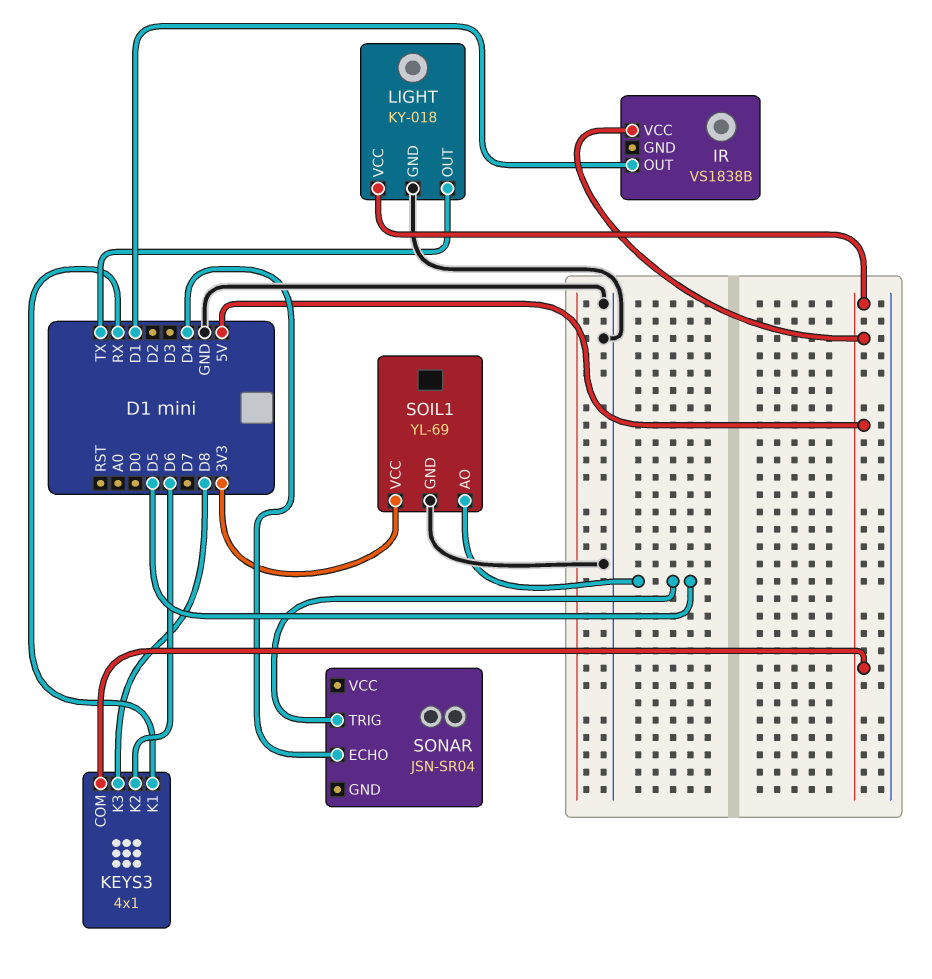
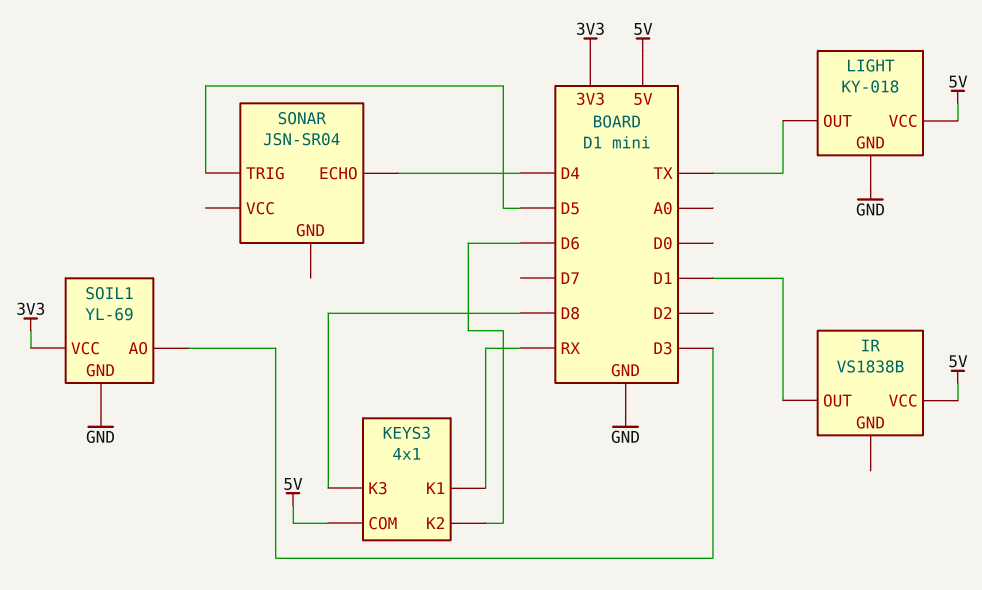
SOIL1 pin AO: D5 -> D3

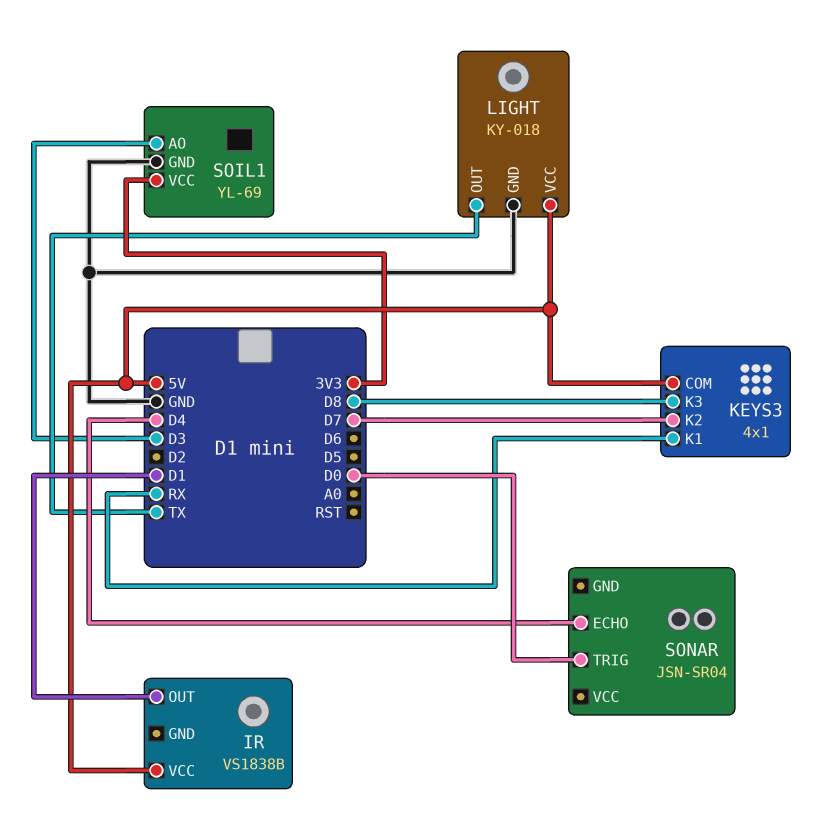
KEYS3 pin K2: D6 -> D7
SONAR pin TRIG: D5 -> D0

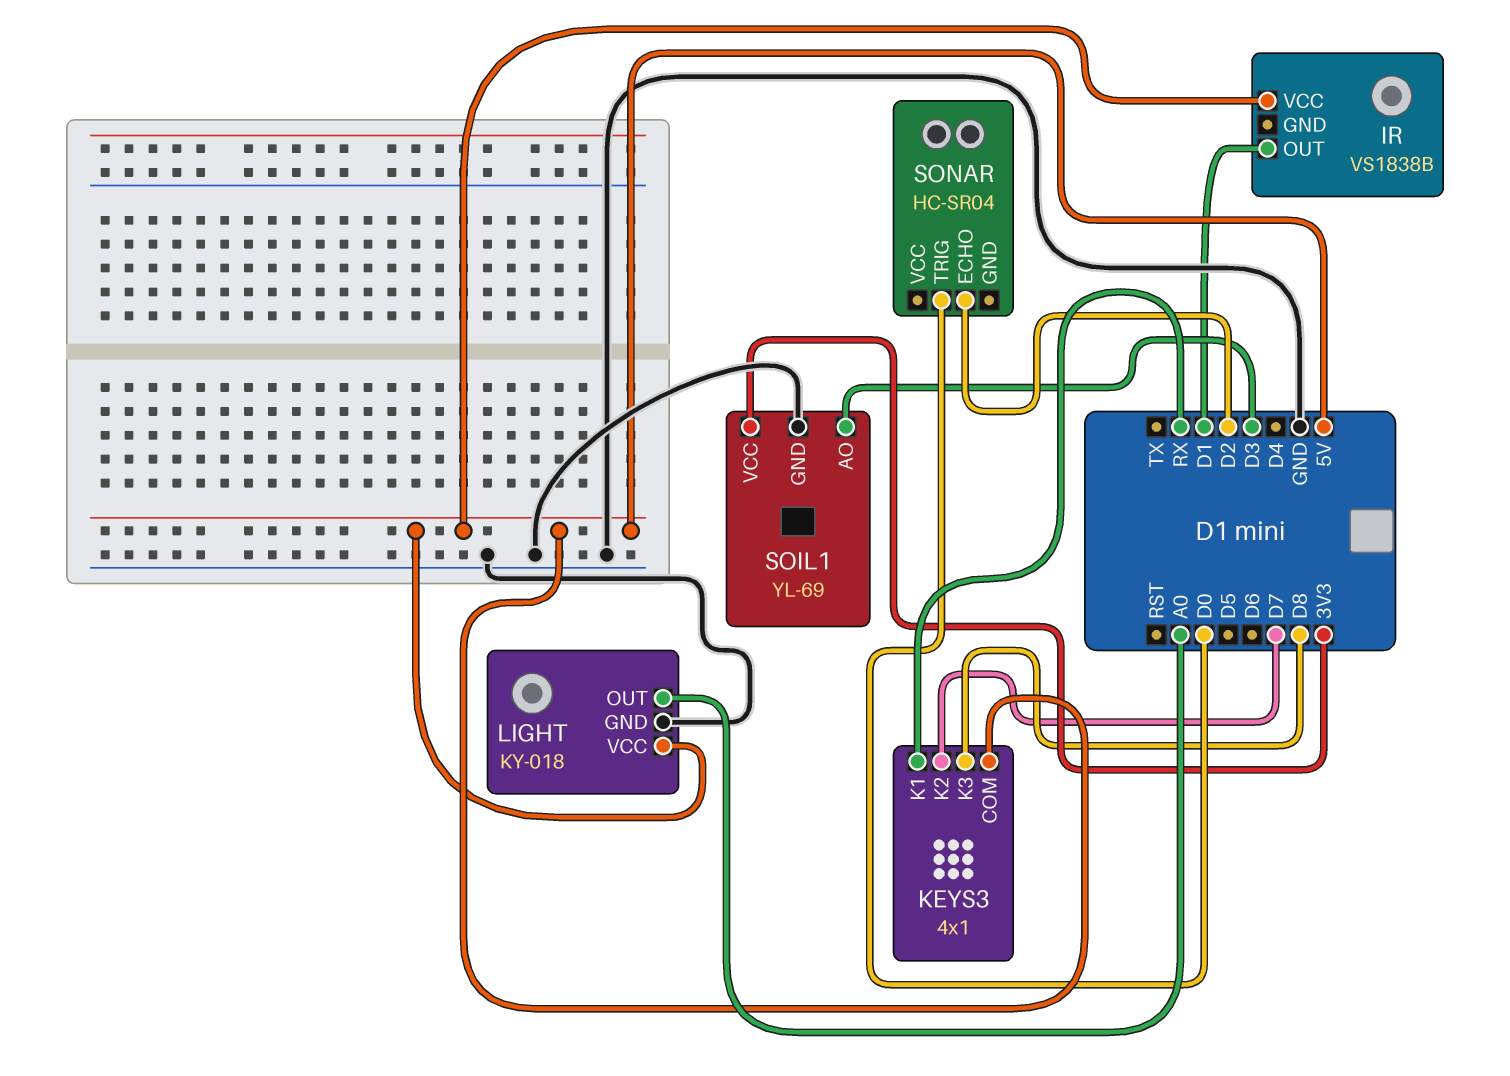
LIGHT pin OUT: TX -> A0
SONAR: JSN-SR04 -> HC-SR04
SONAR pin ECHO: D4 -> D2

